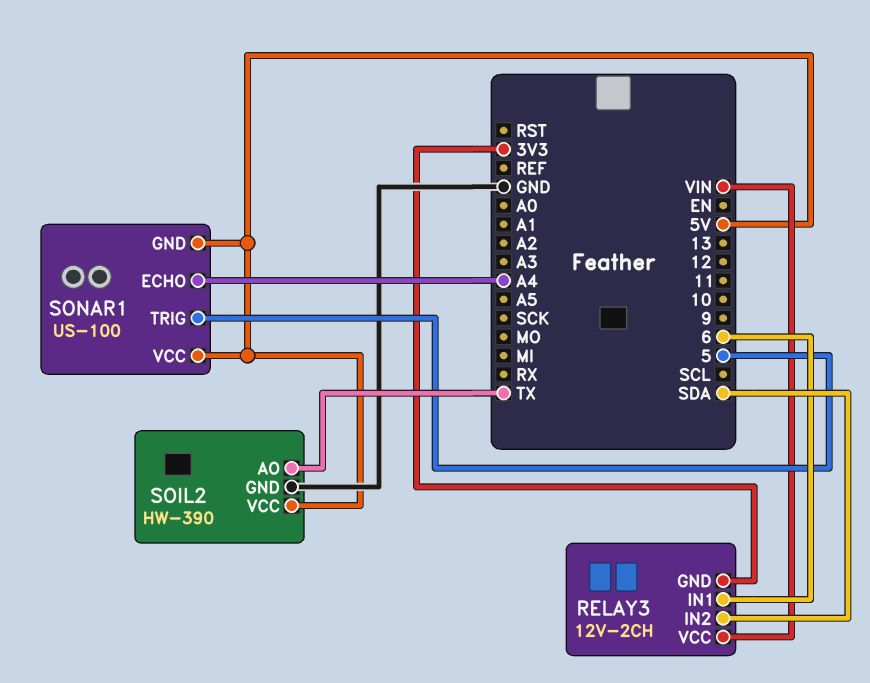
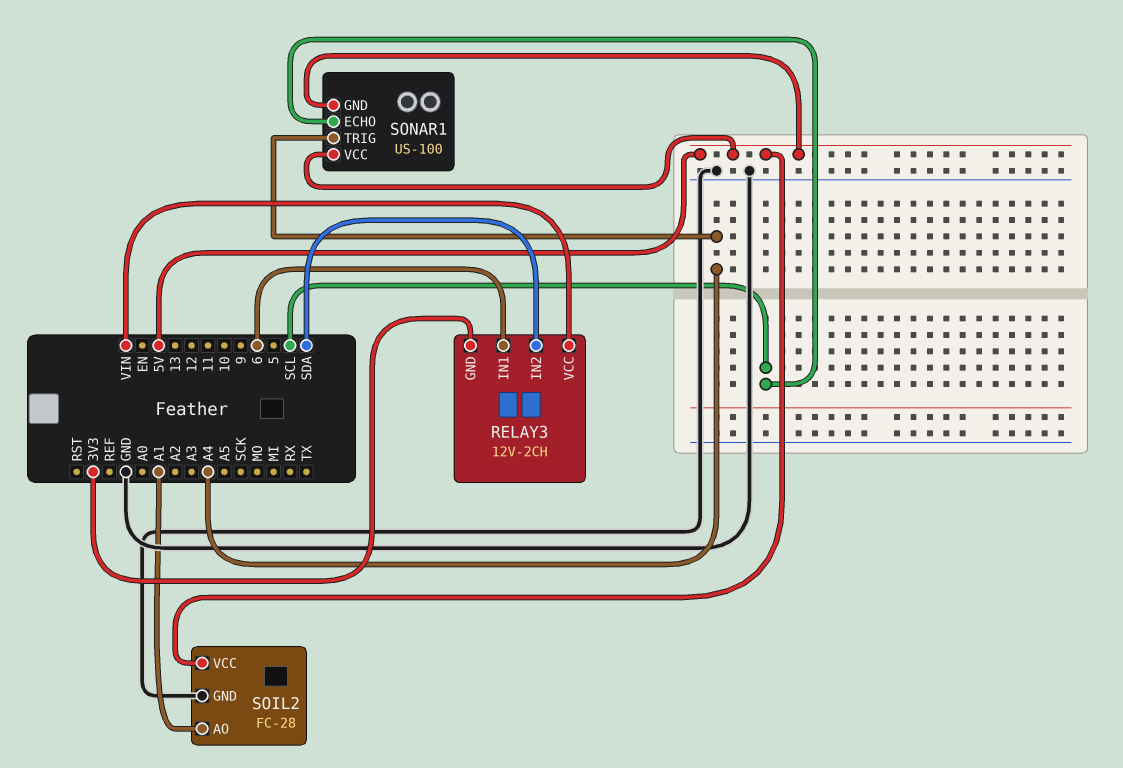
SOIL2: HW-390 -> FC-28
SOIL2 pin AO: TX -> A1
SONAR1 pin ECHO: A4 -> SCL
SONAR1 pin TRIG: 5 -> A4

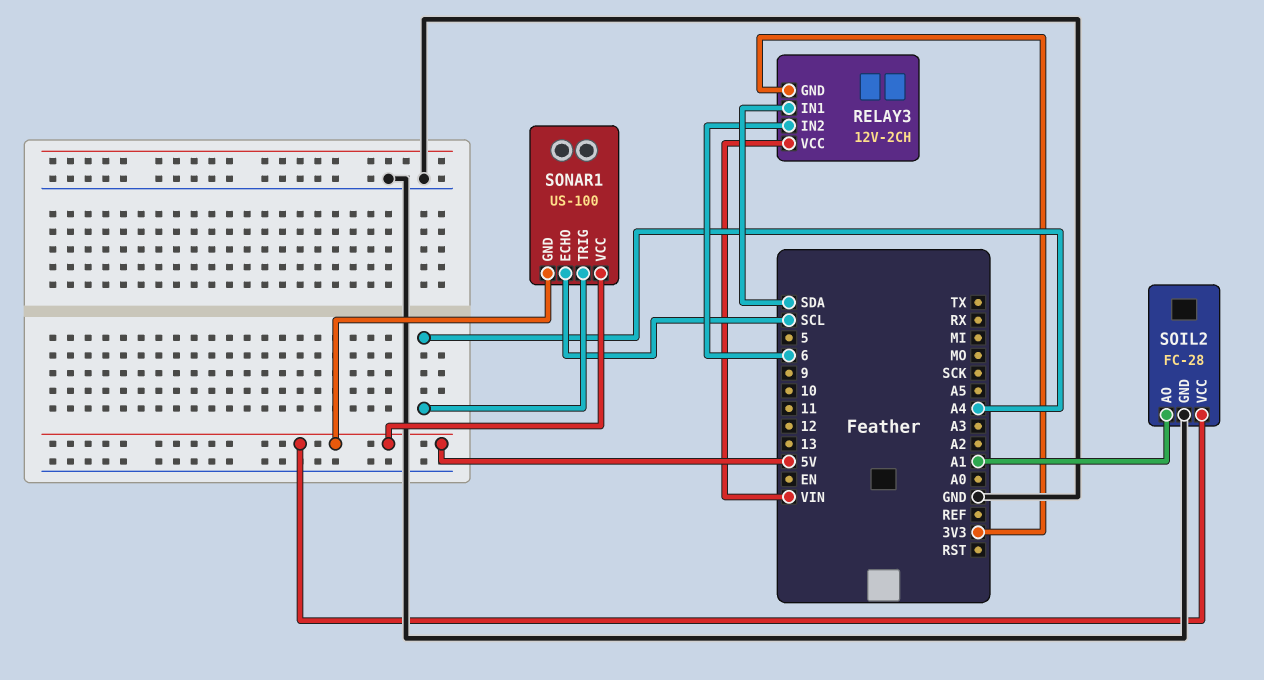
RELAY3 pin IN1: 6 -> SDA
RELAY3 pin IN2: SDA -> 6

